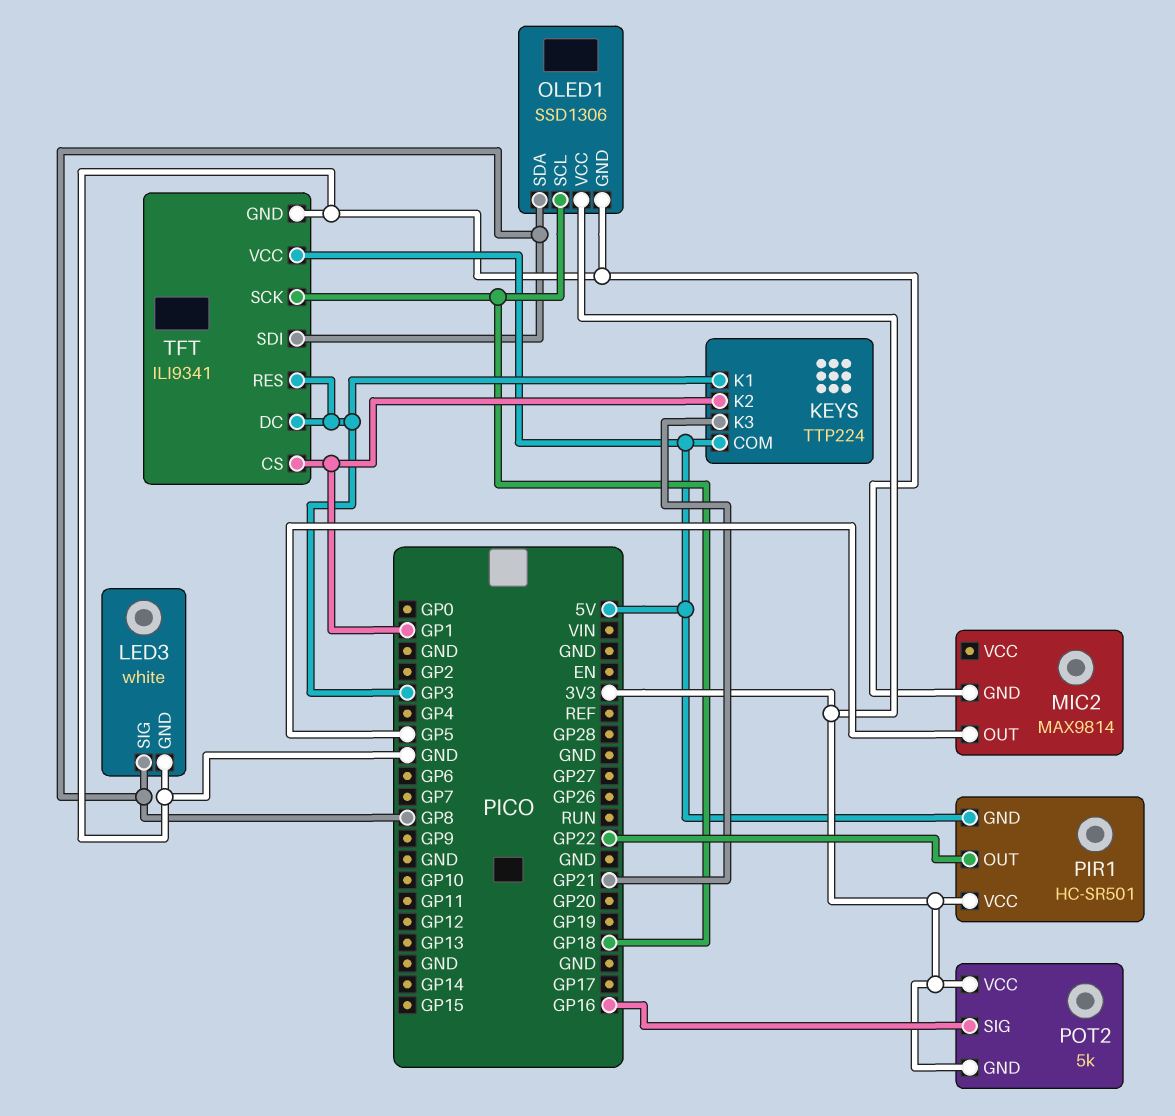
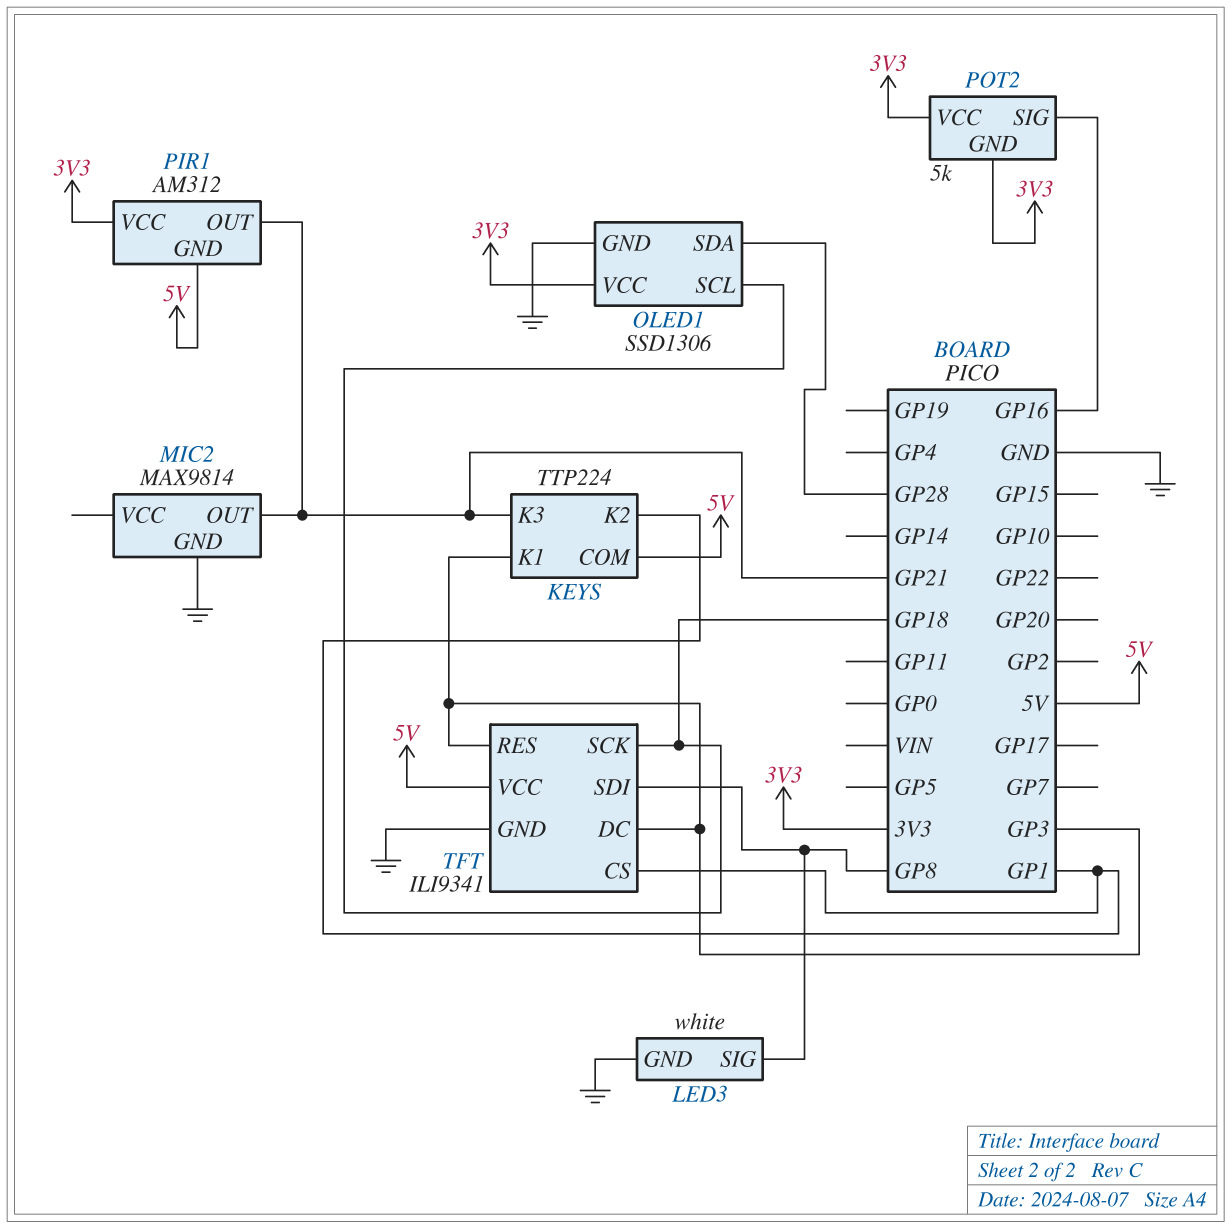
MIC2 pin OUT: GP5 -> GP21
OLED1 pin SDA: GP8 -> GP28
PIR1: HC-SR501 -> AM312
PIR1 pin OUT: GP22 -> GP21

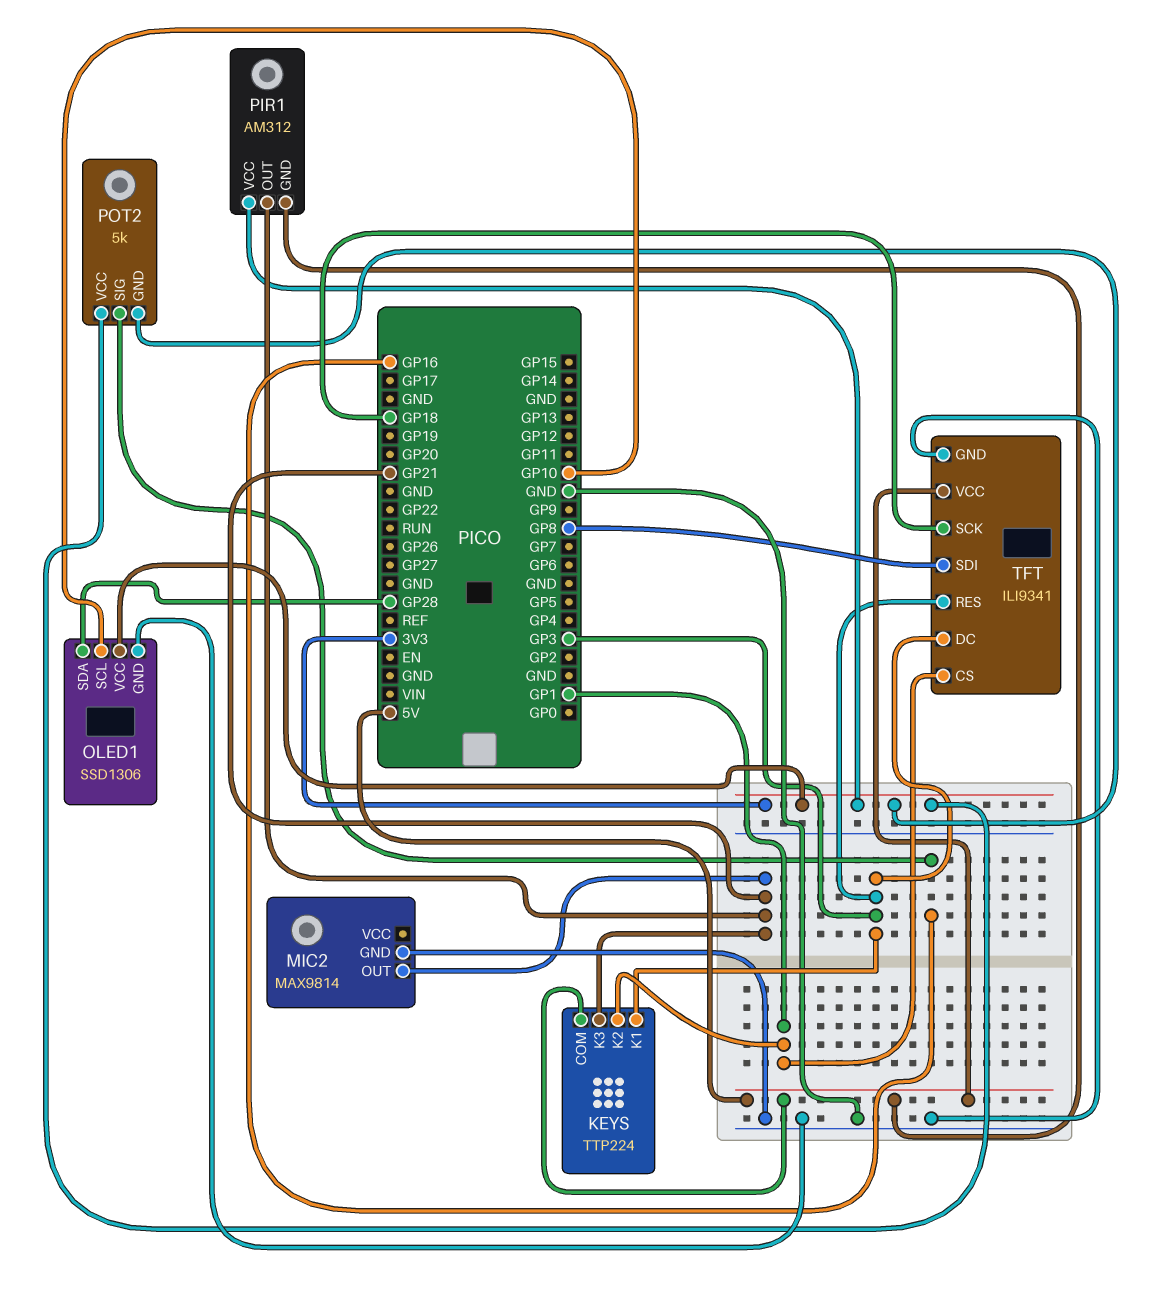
LED3: white -> none
LED3 pin GND: GND -> none
LED3 pin SIG: GP8 -> none
OLED1 pin SCL: GP18 -> GP10

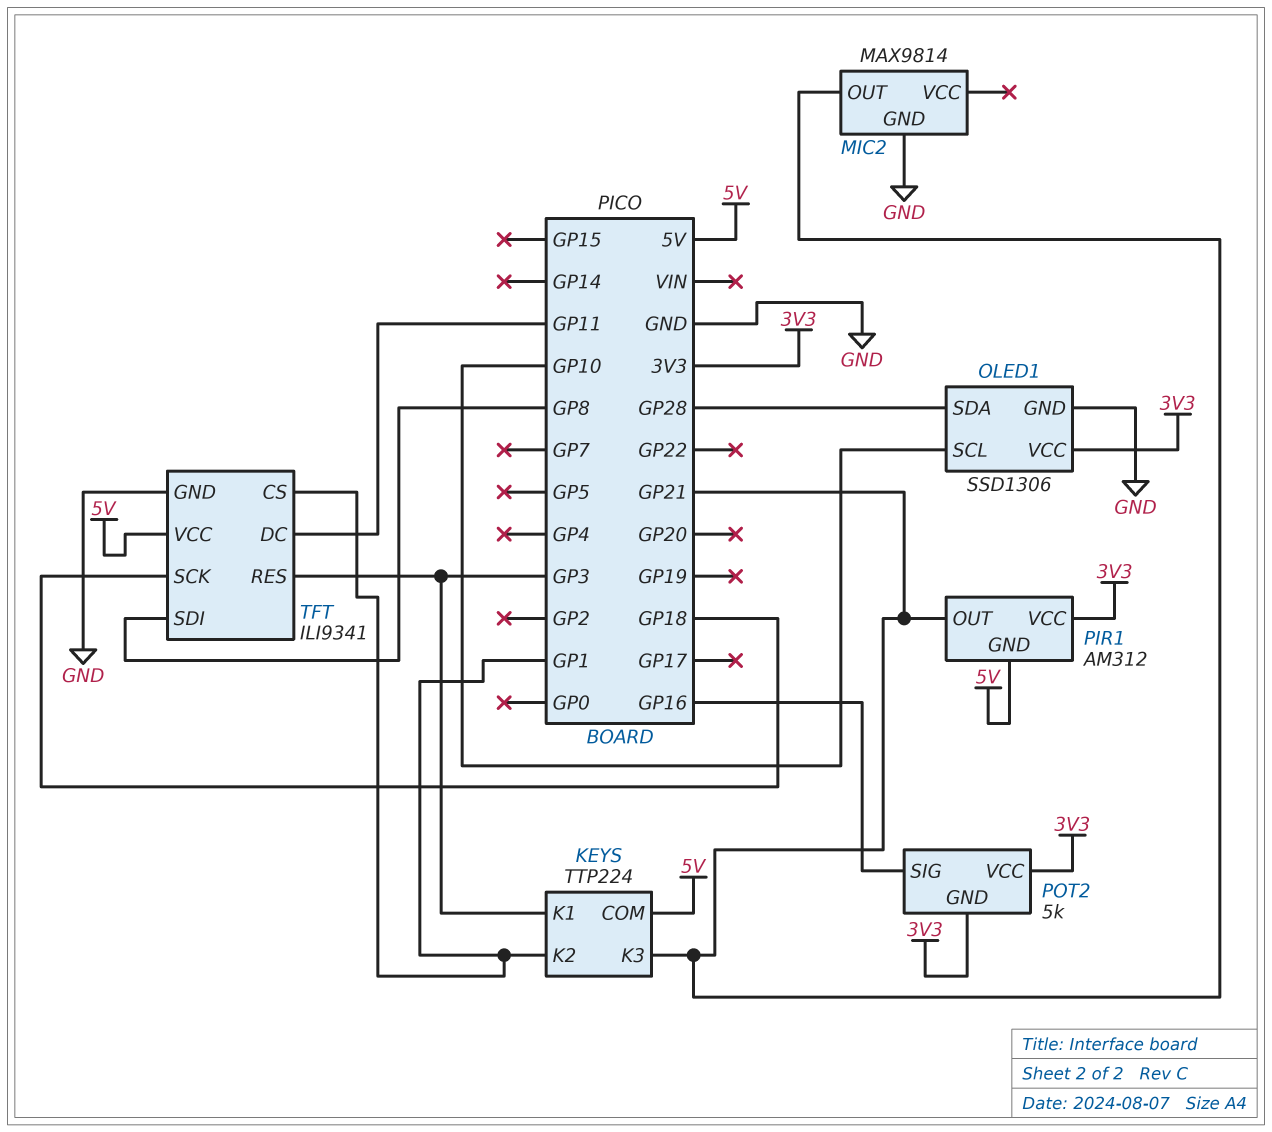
TFT pin DC: GP3 -> GP11

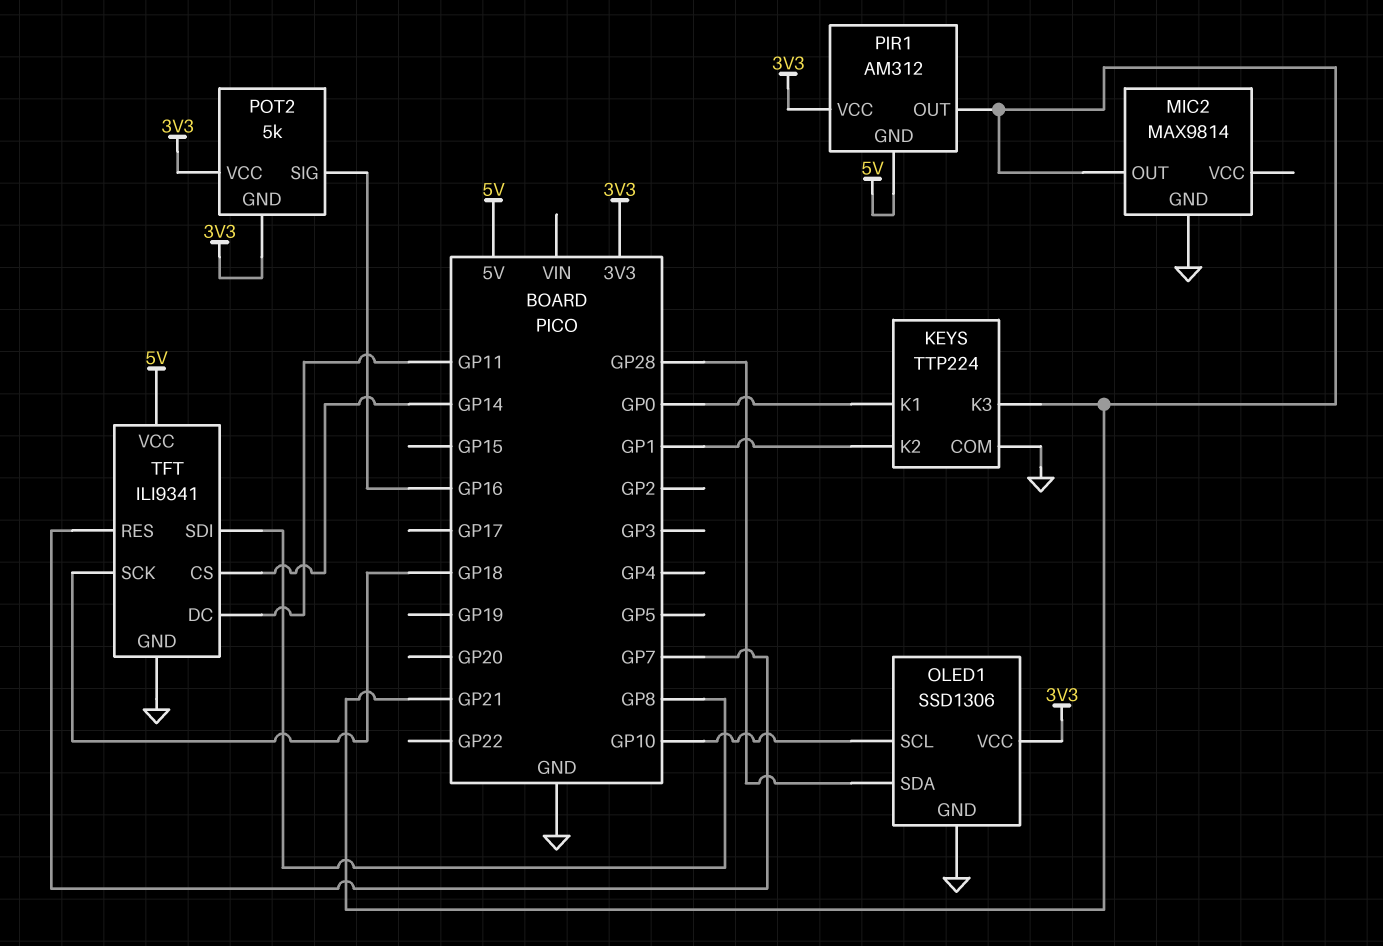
KEYS pin COM: 5V -> GND
KEYS pin K1: GP3 -> GP0
TFT pin CS: GP1 -> GP14
TFT pin RES: GP3 -> GP7

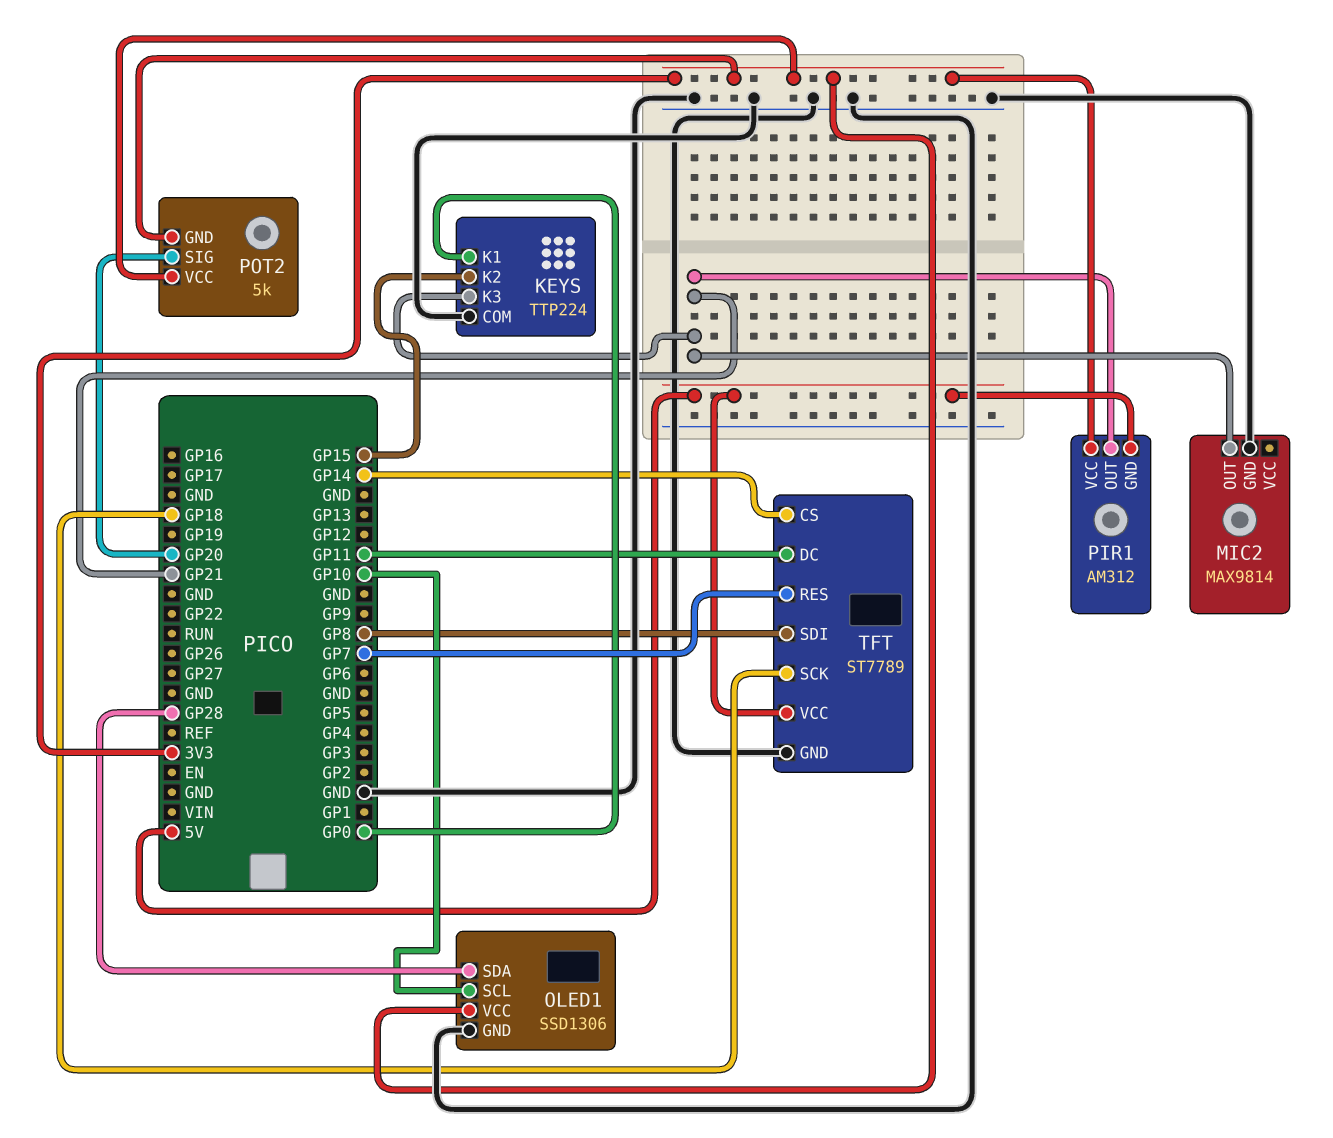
KEYS pin K2: GP1 -> GP15
POT2 pin SIG: GP16 -> GP20
TFT: ILI9341 -> ST7789

